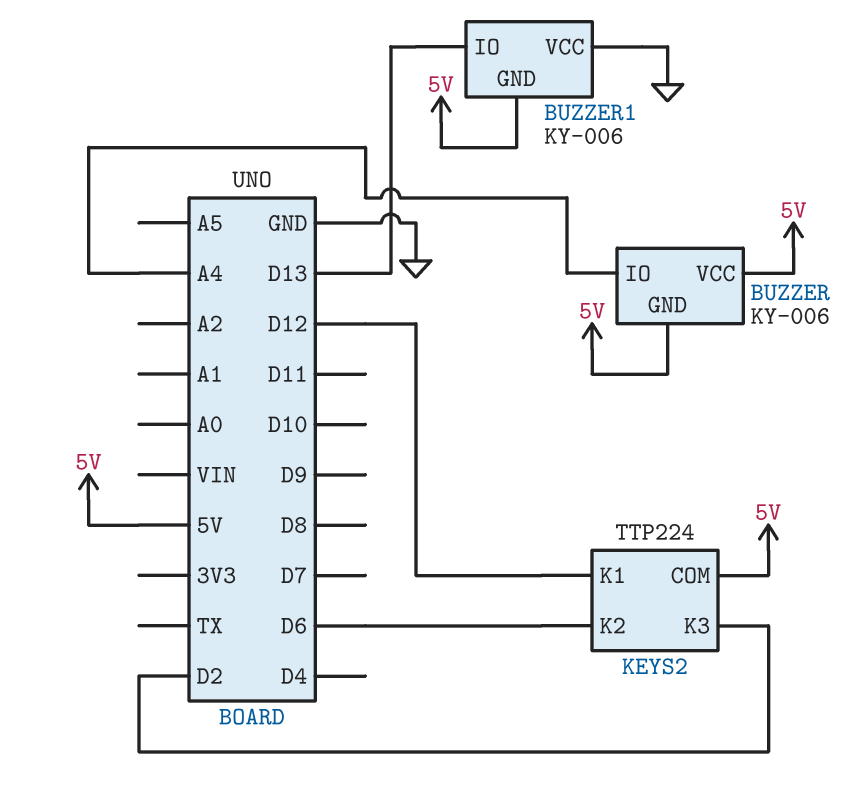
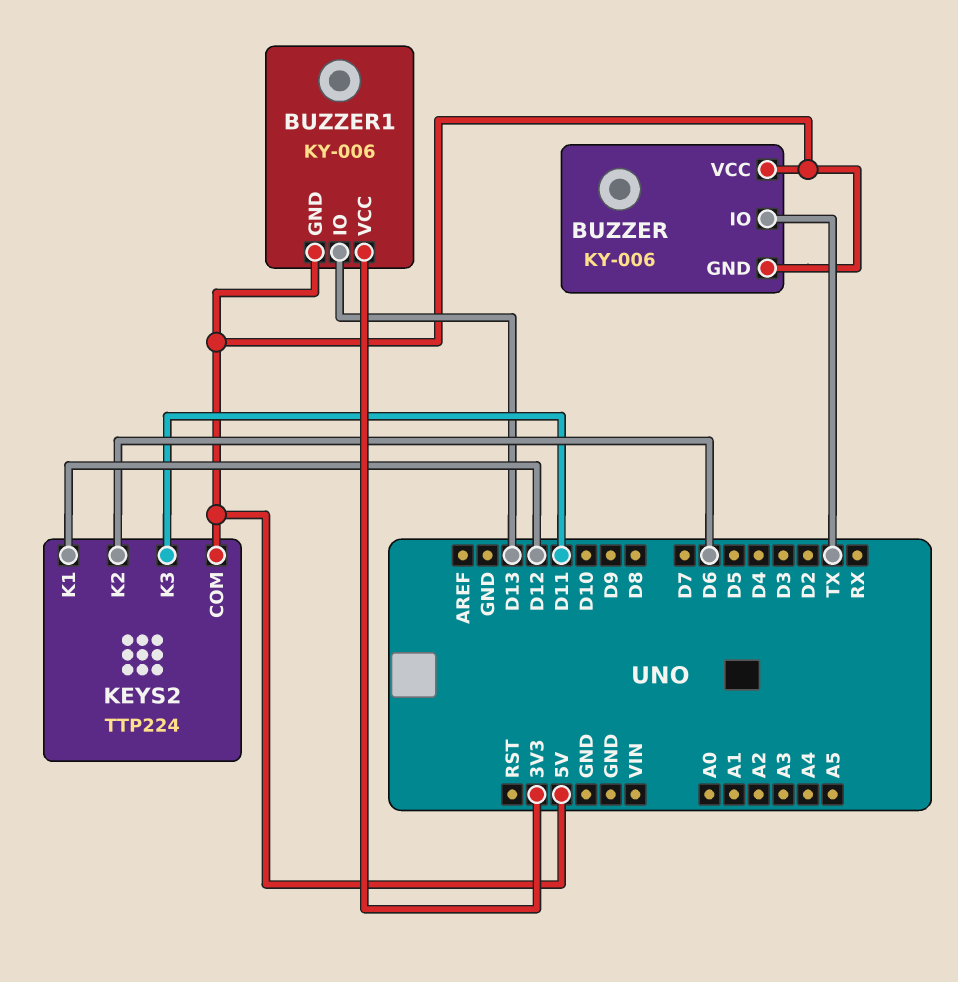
BUZZER pin IO: A4 -> TX
BUZZER1 pin VCC: GND -> 3V3
KEYS2 pin K3: D2 -> D11

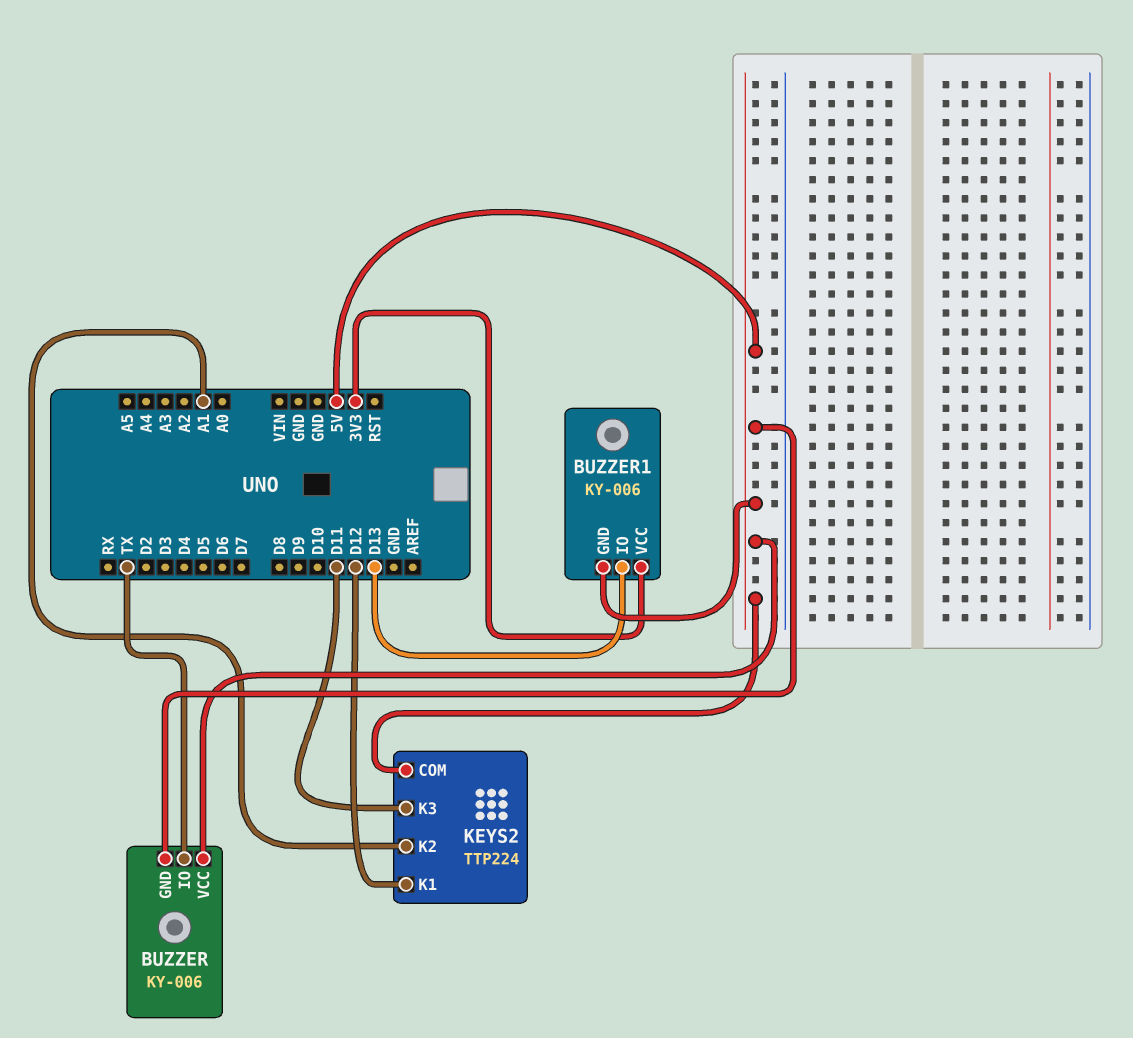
KEYS2 pin K2: D6 -> A1

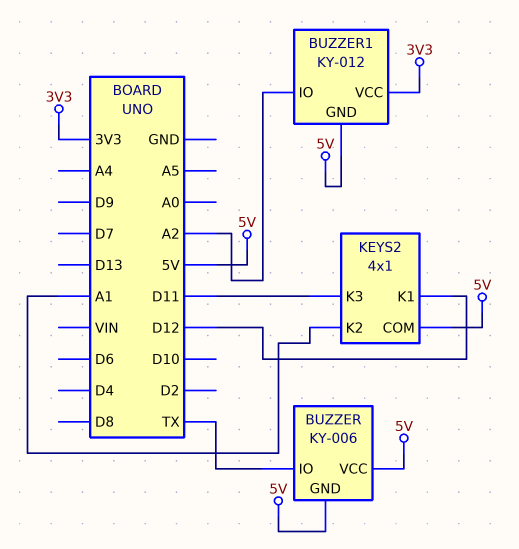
BUZZER1: KY-006 -> KY-012
BUZZER1 pin IO: D13 -> A2
KEYS2: TTP224 -> 4x1

